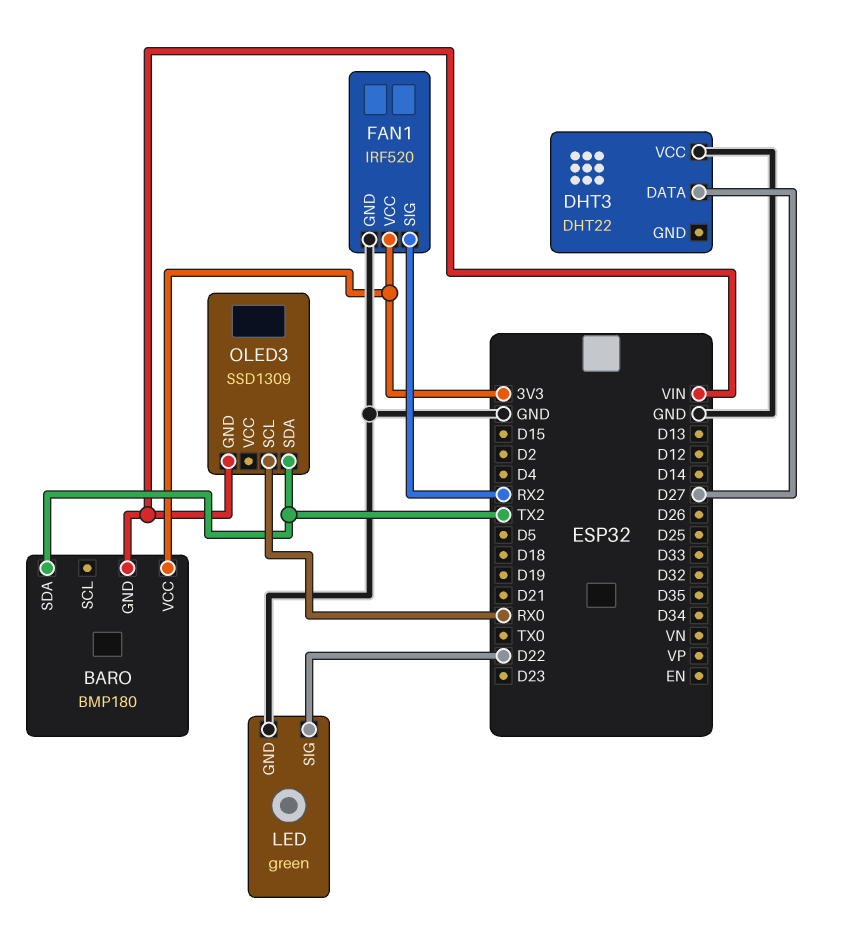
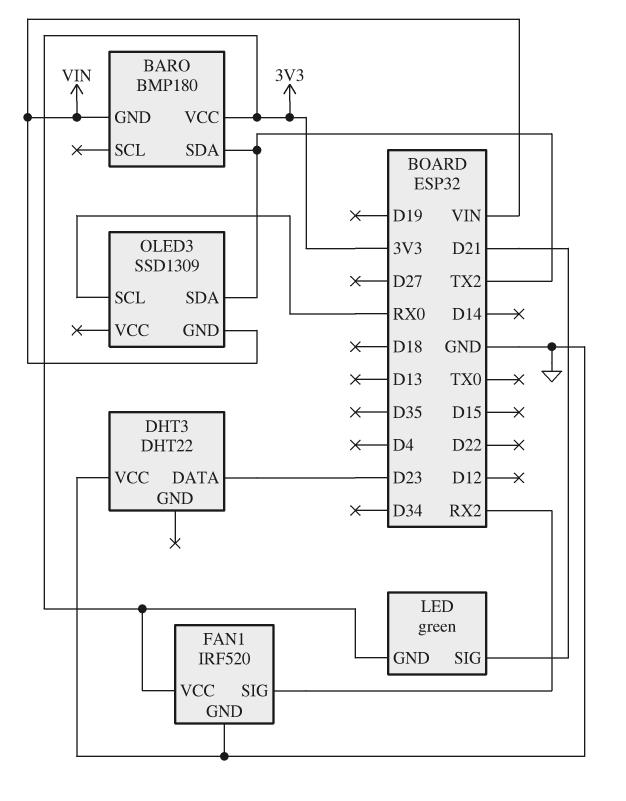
DHT3 pin DATA: D27 -> D23
LED pin GND: GND -> 3V3
LED pin SIG: D22 -> D21

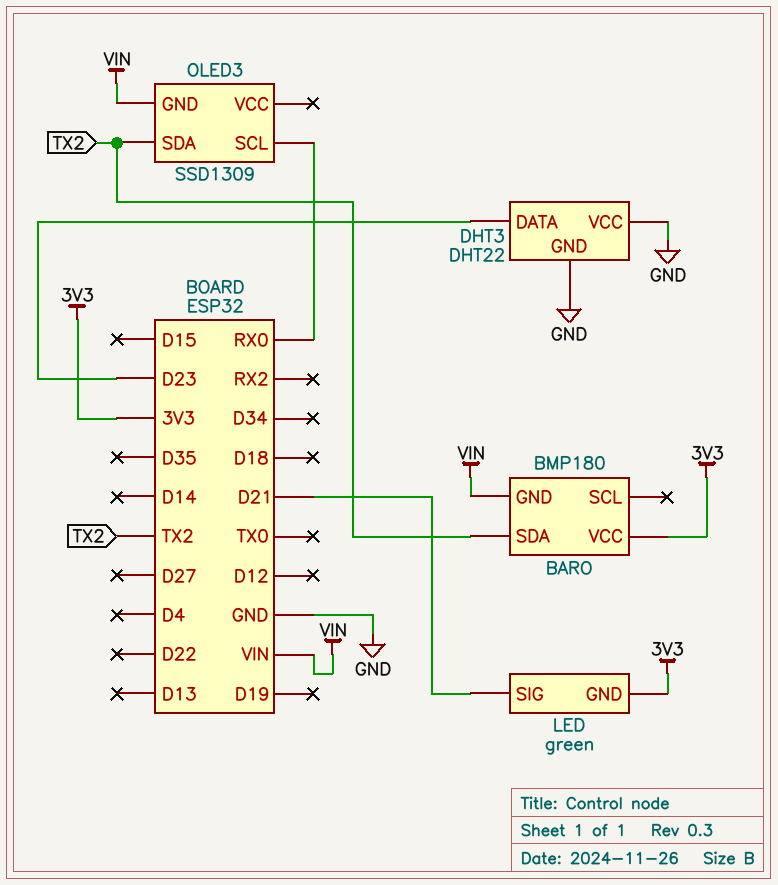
DHT3 pin GND: none -> GND
FAN1: IRF520 -> none
FAN1 pin GND: GND -> none
FAN1 pin SIG: RX2 -> none
FAN1 pin VCC: 3V3 -> none

